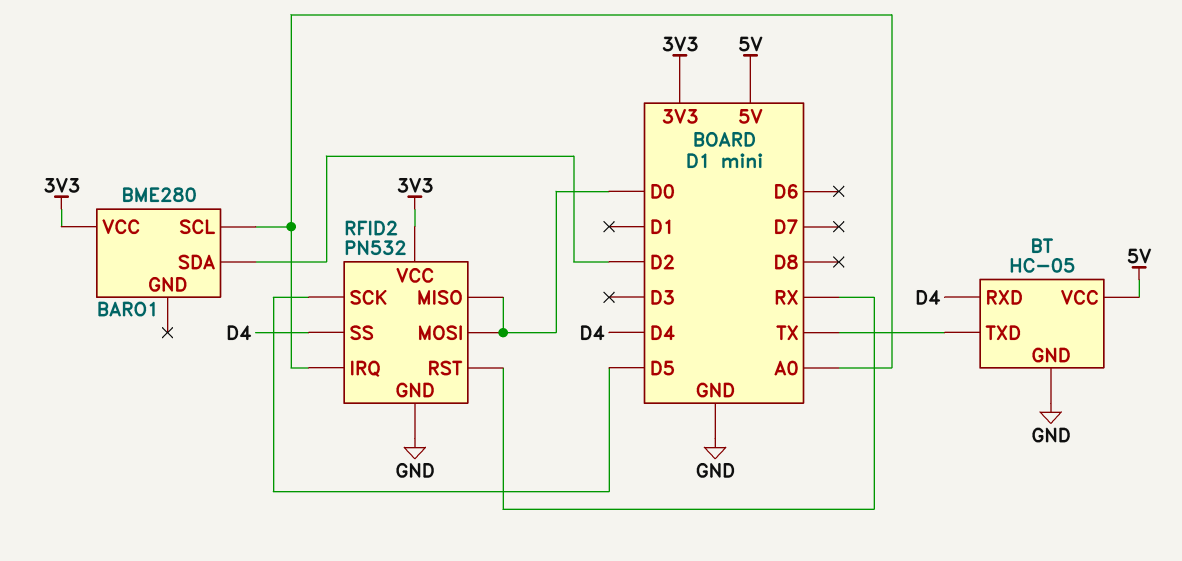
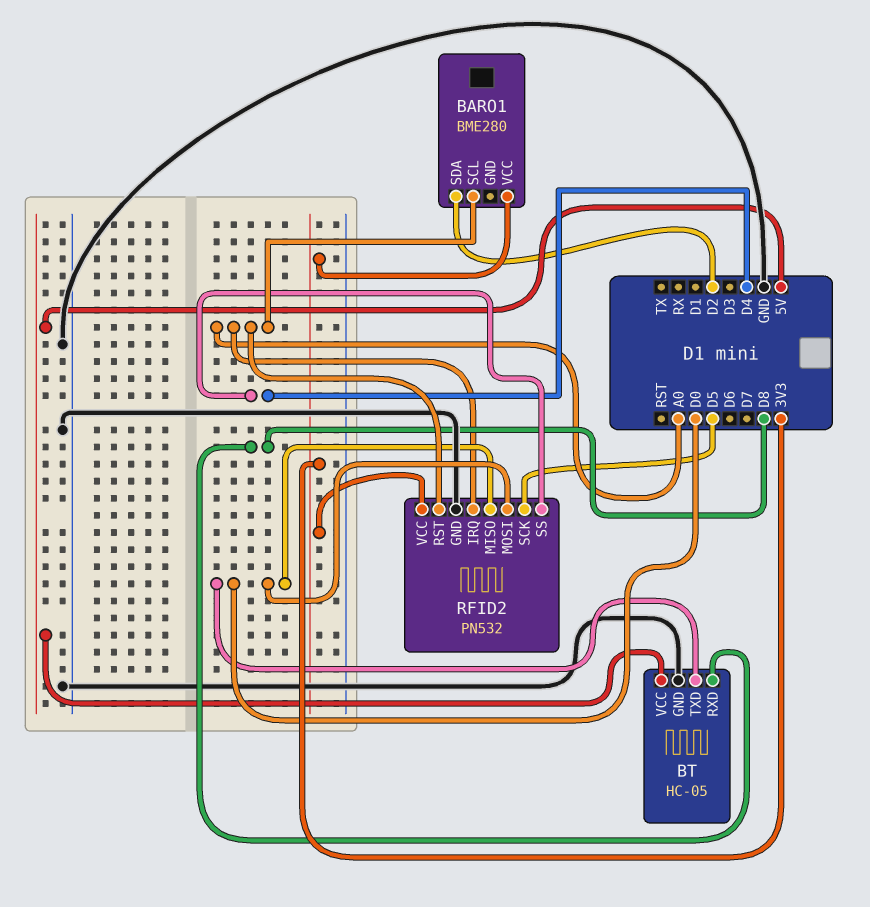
BT pin RXD: D4 -> D8
BT pin TXD: TX -> D0
RFID2 pin RST: RX -> A0

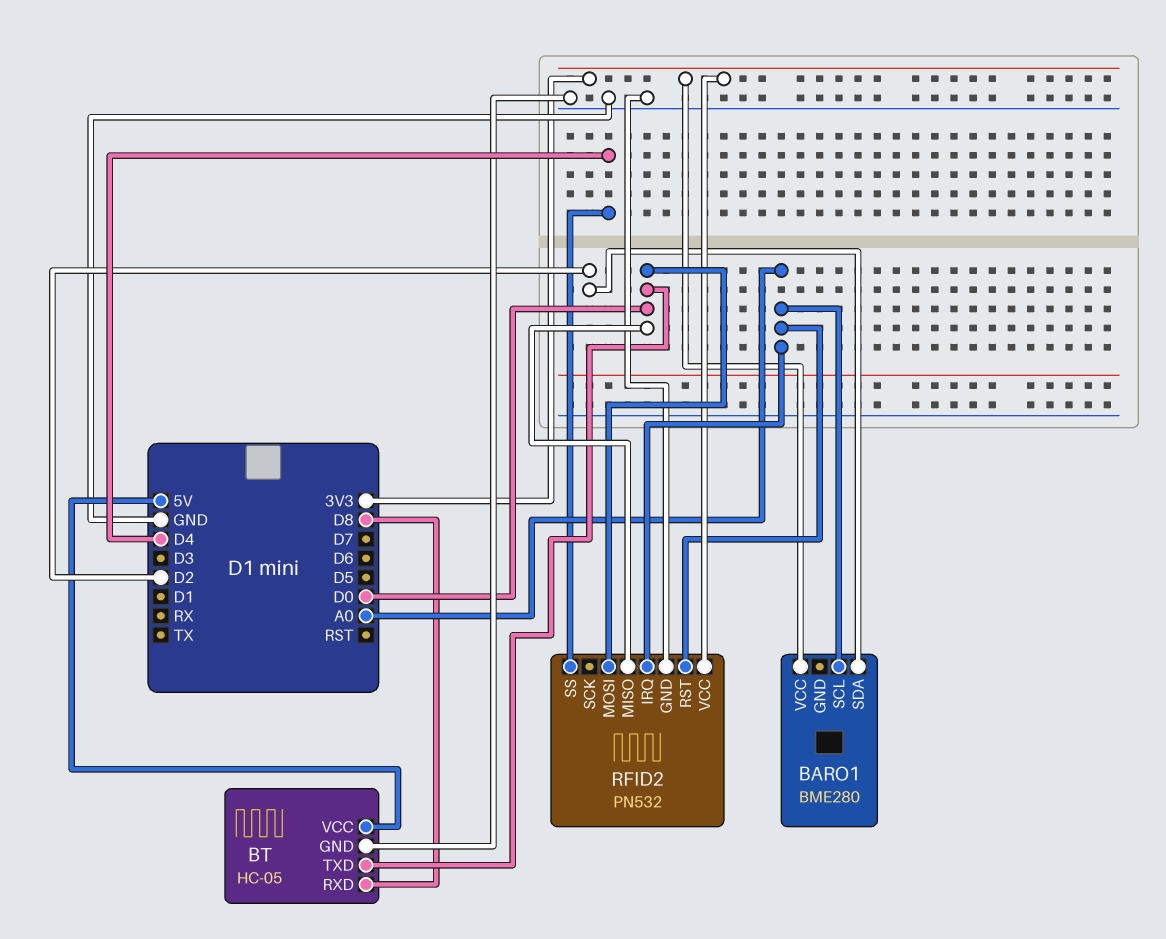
RFID2 pin SCK: D5 -> none

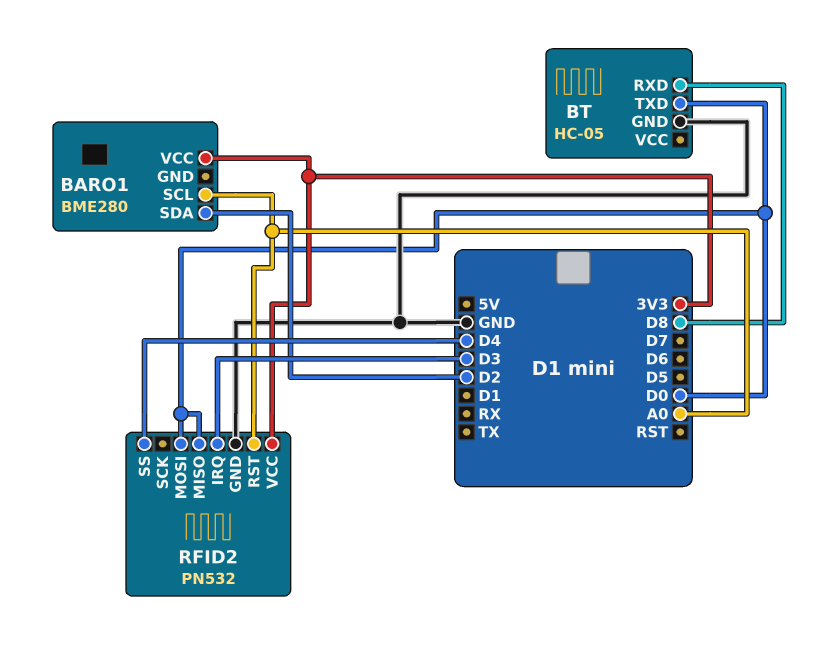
BT pin VCC: 5V -> none
RFID2 pin IRQ: A0 -> D3

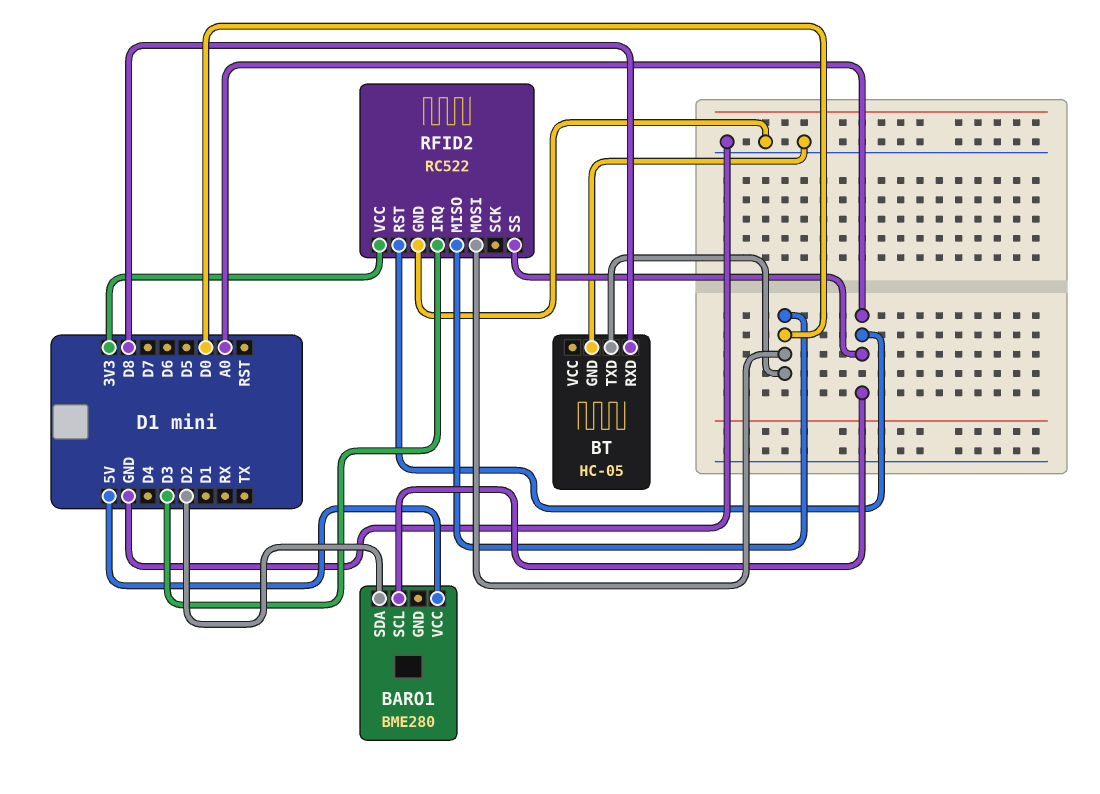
BARO1 pin VCC: 3V3 -> 5V
RFID2: PN532 -> RC522
RFID2 pin SS: D4 -> A0

